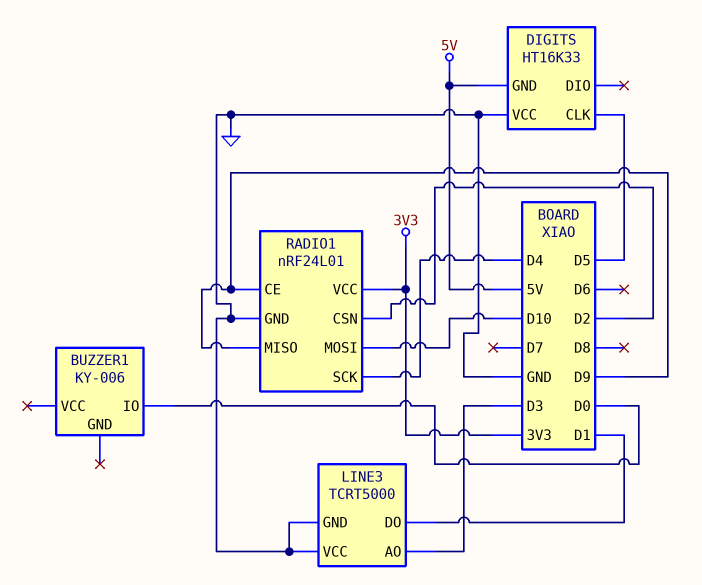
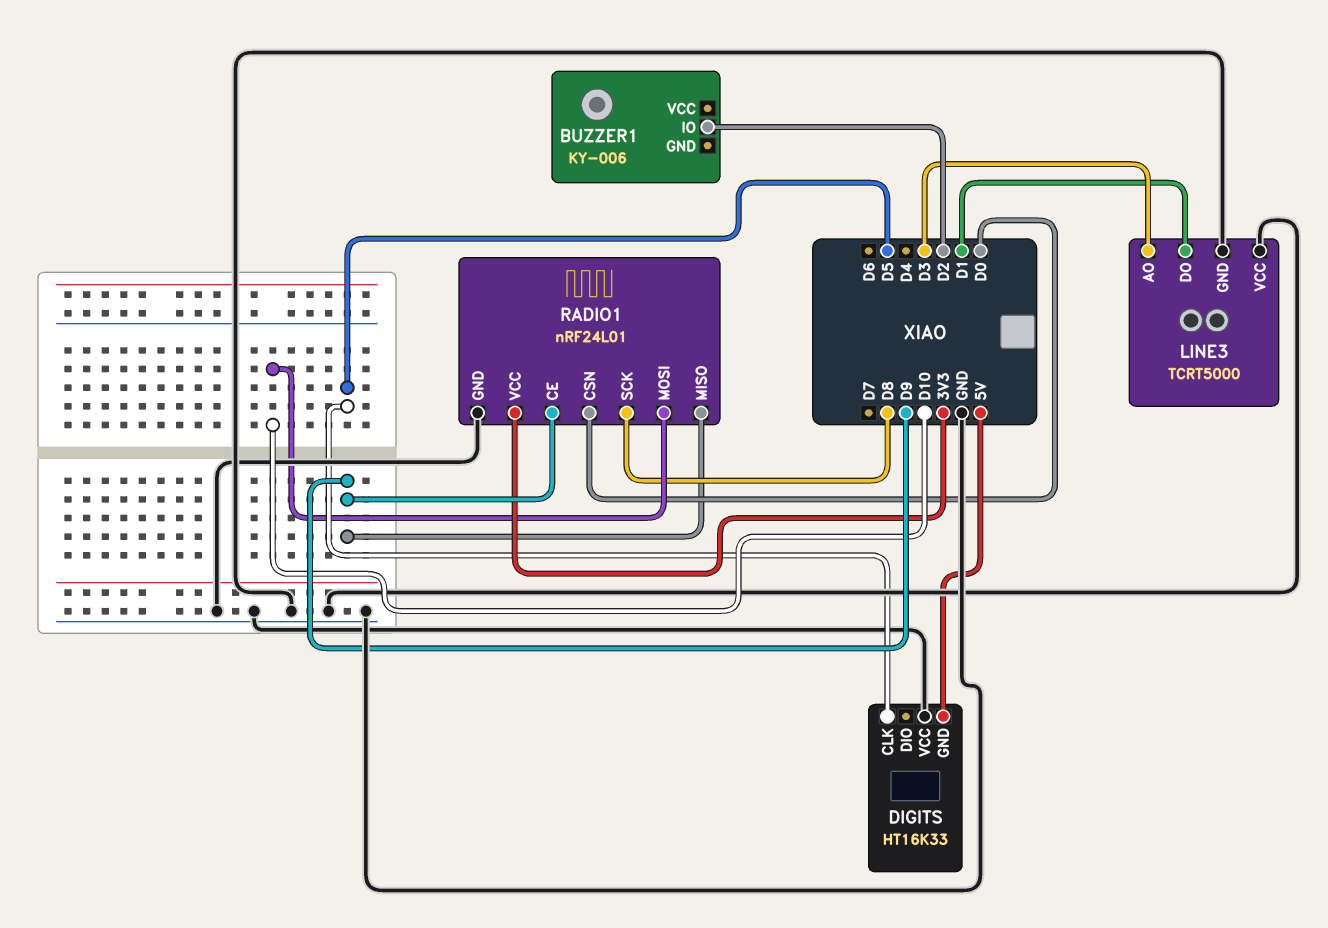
BUZZER1 pin IO: D0 -> D2
RADIO1 pin CSN: D2 -> D0
RADIO1 pin SCK: D4 -> D8

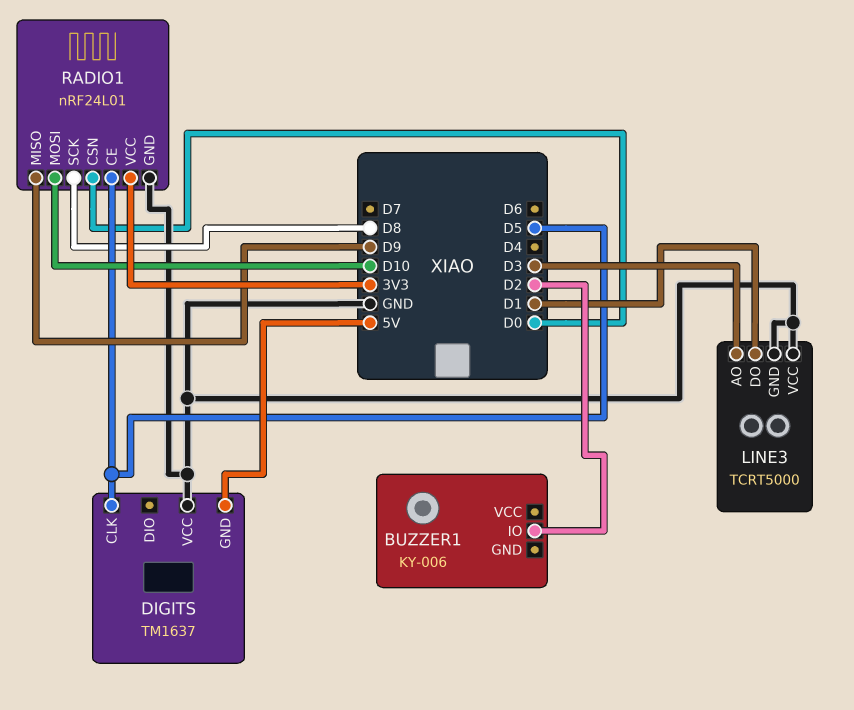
DIGITS: HT16K33 -> TM1637
RADIO1 pin CE: D9 -> D5

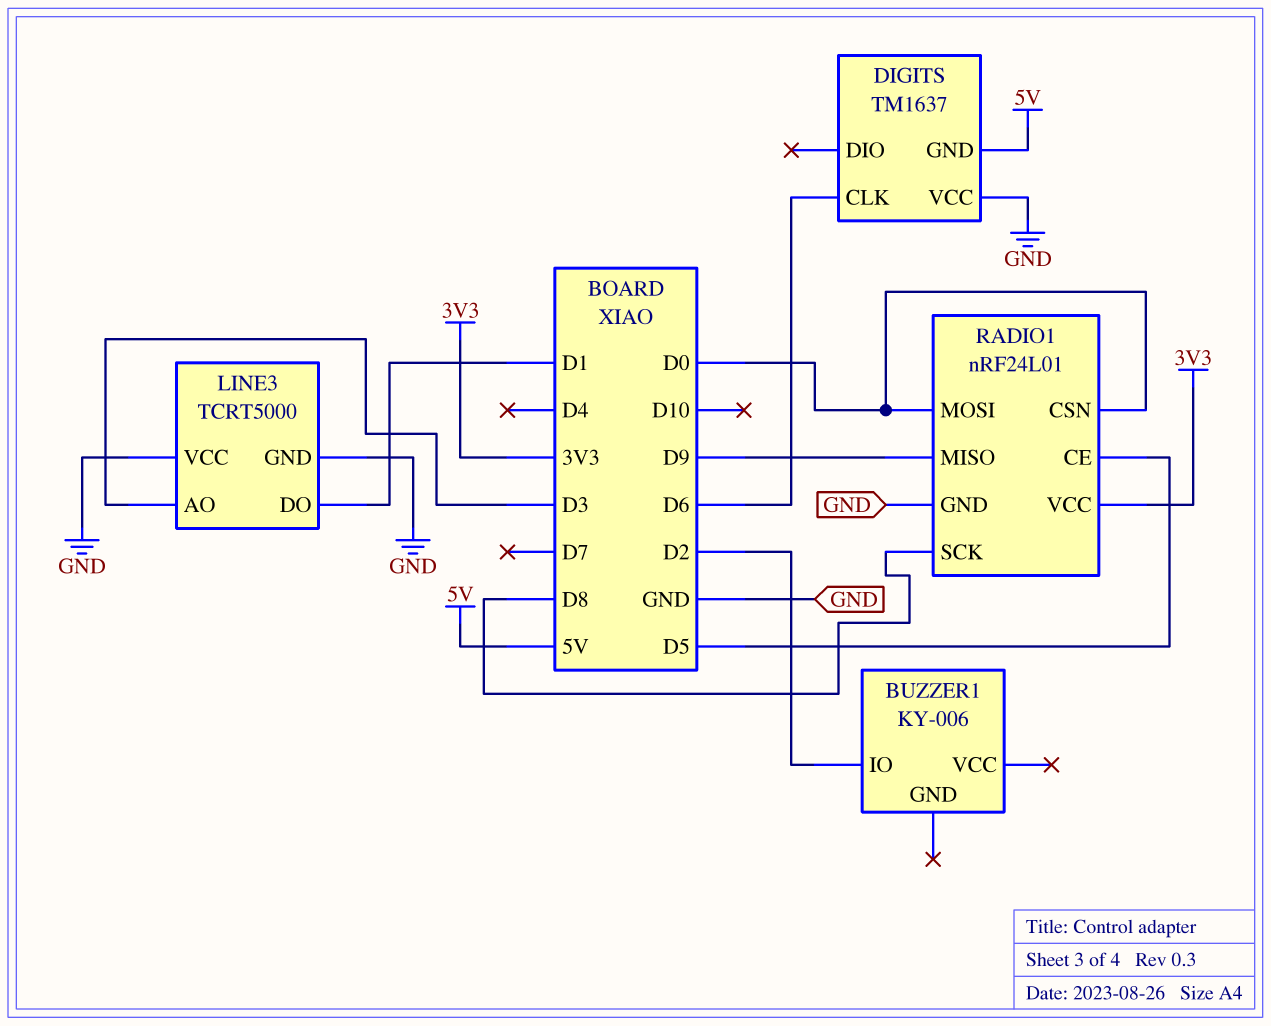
DIGITS pin CLK: D5 -> D6
RADIO1 pin MOSI: D10 -> D0

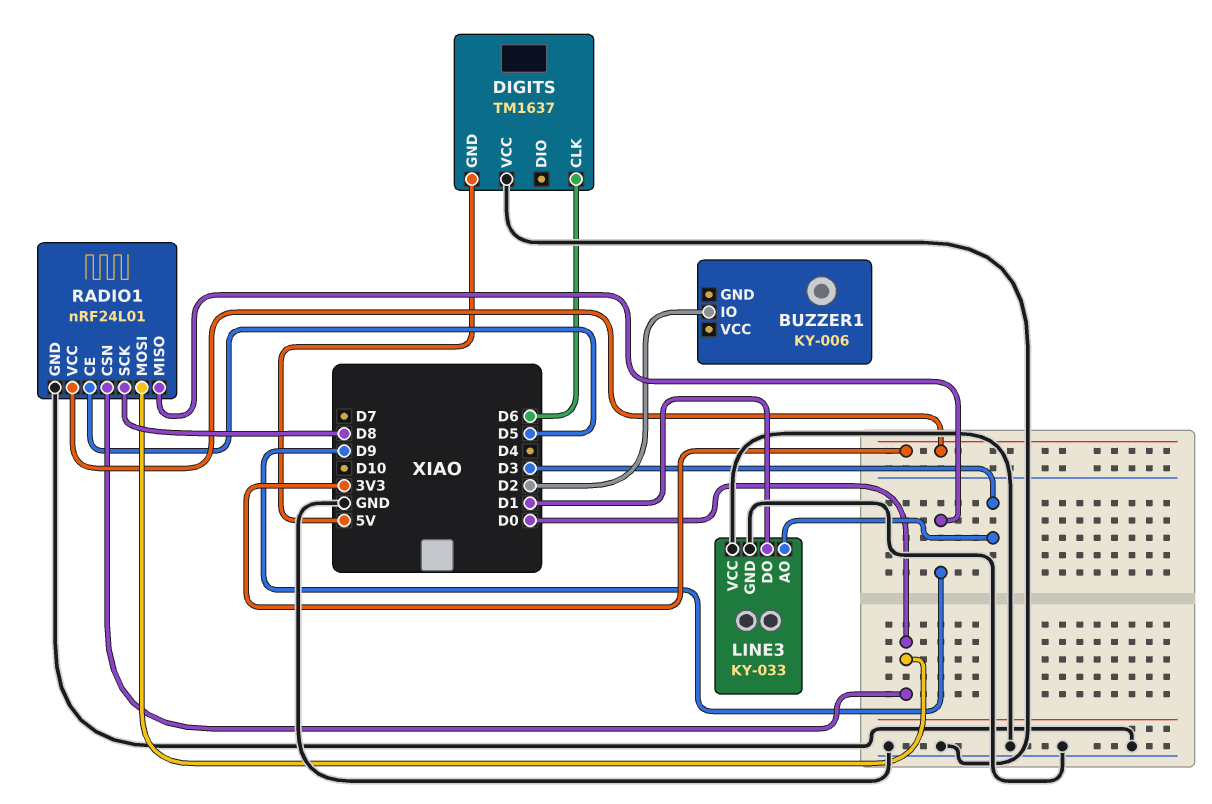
LINE3: TCRT5000 -> KY-033

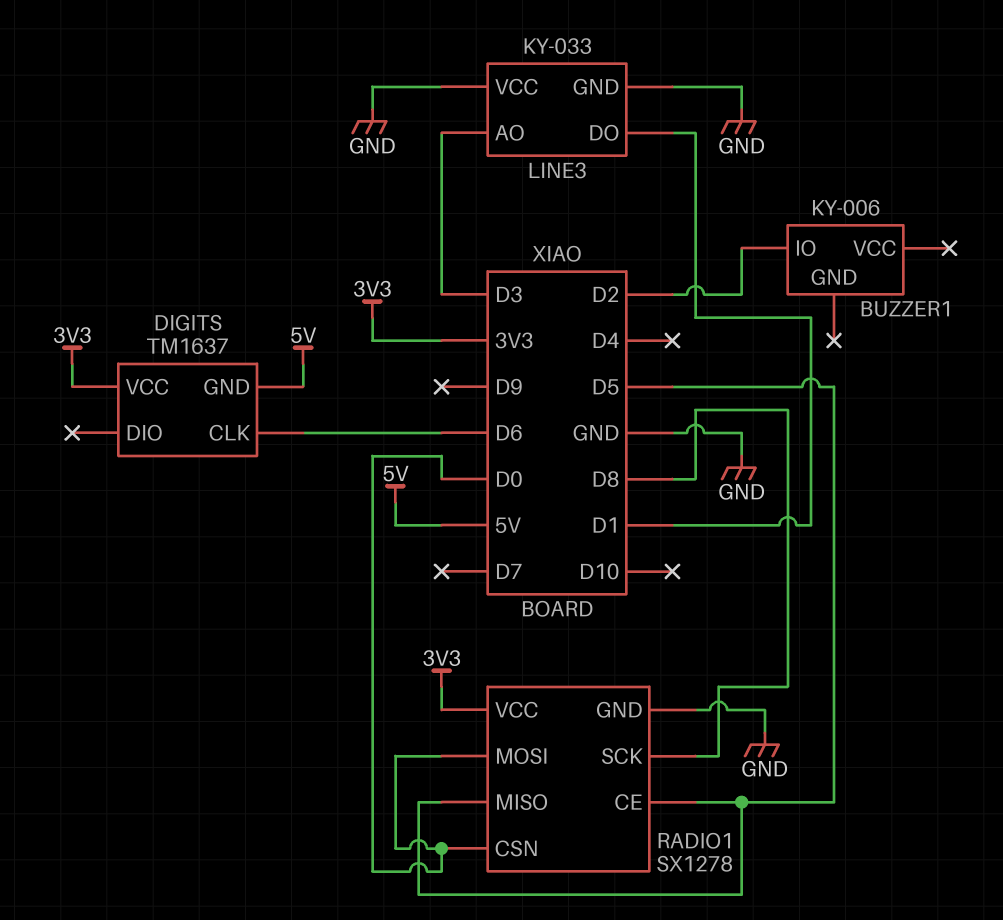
DIGITS pin VCC: GND -> 3V3
RADIO1: nRF24L01 -> SX1278
RADIO1 pin MISO: D9 -> D5

